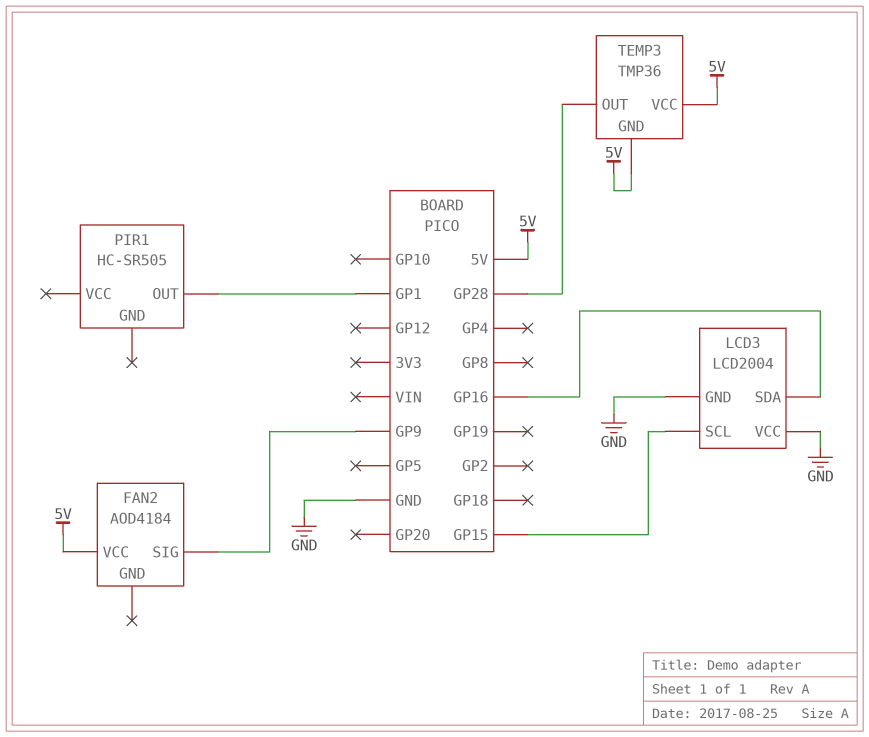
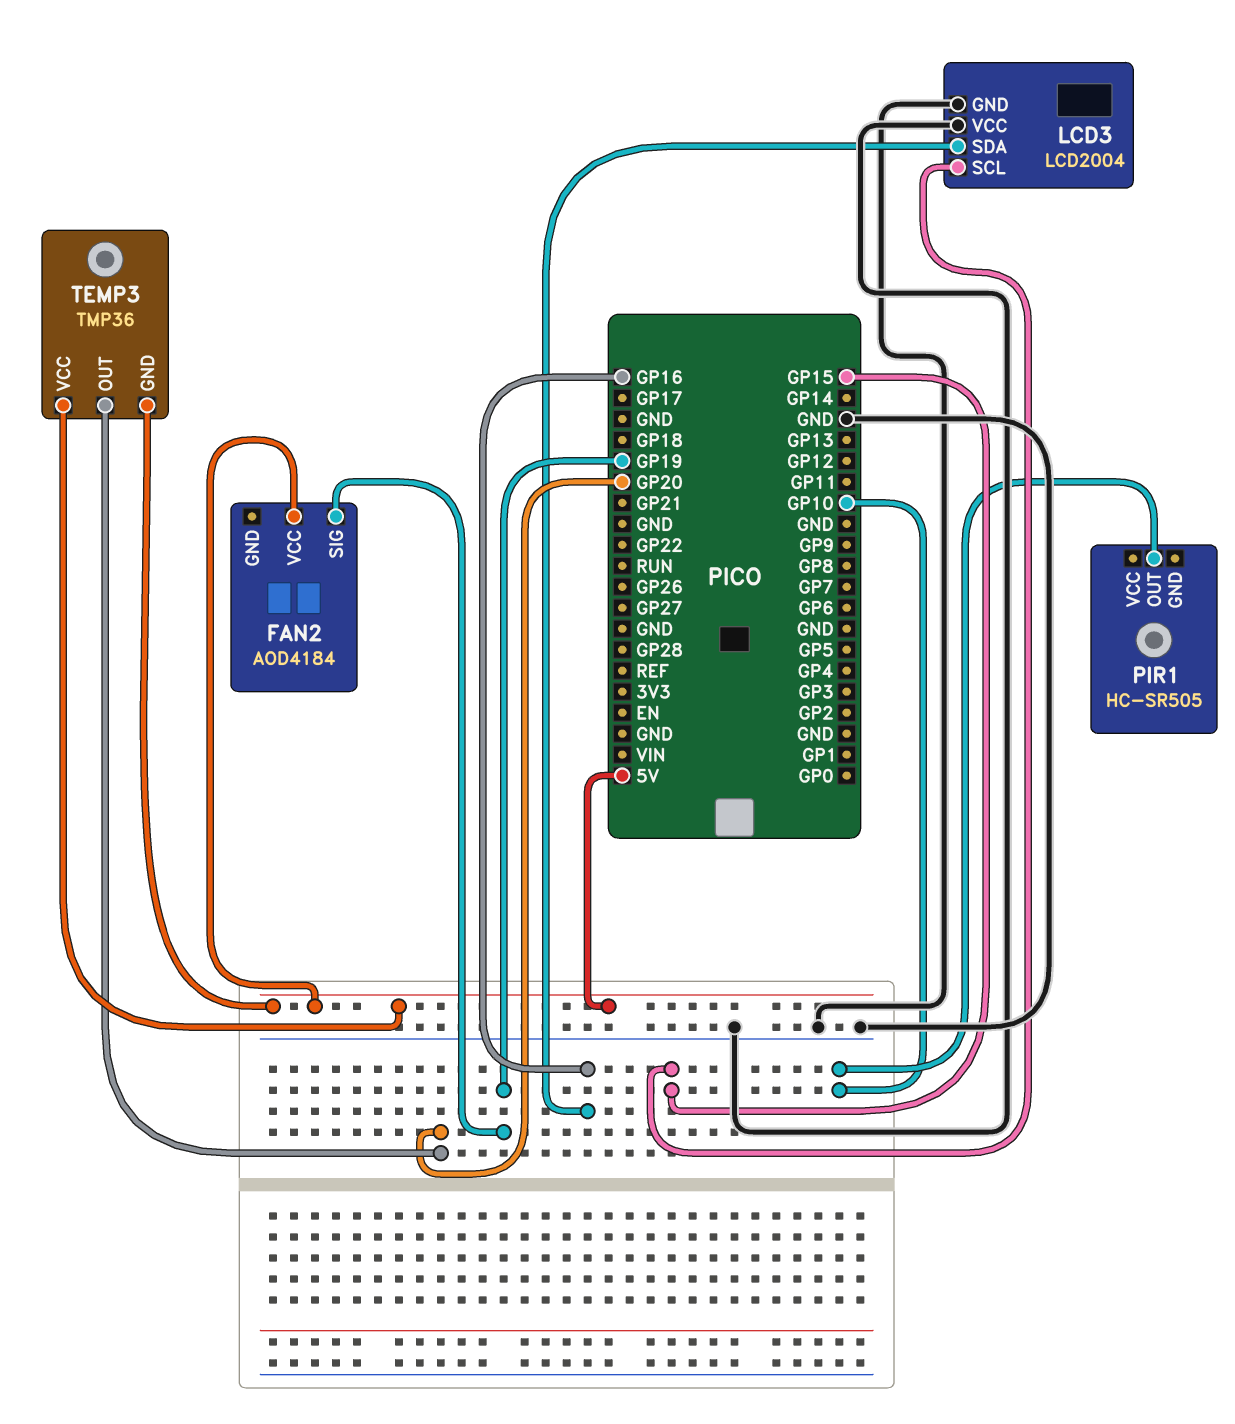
FAN2 pin SIG: GP9 -> GP19
PIR1 pin OUT: GP1 -> GP10
TEMP3 pin OUT: GP28 -> GP20

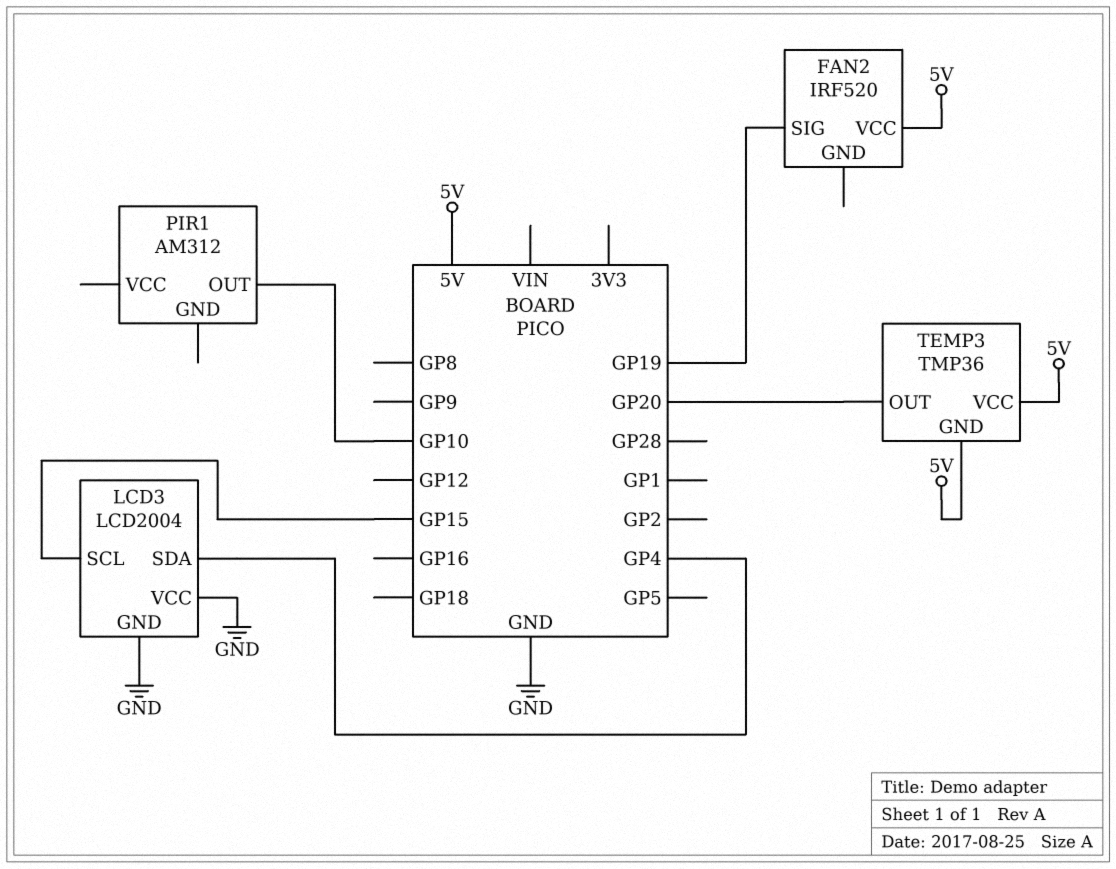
FAN2: AOD4184 -> IRF520
LCD3 pin SDA: GP16 -> GP4
PIR1: HC-SR505 -> AM312

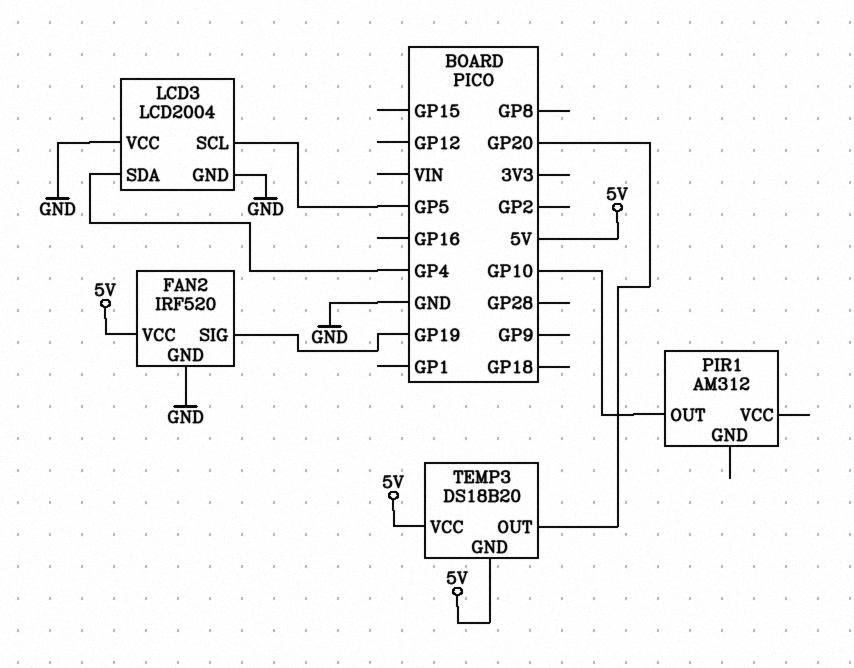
FAN2 pin GND: none -> GND
LCD3 pin SCL: GP15 -> GP5
TEMP3: TMP36 -> DS18B20

